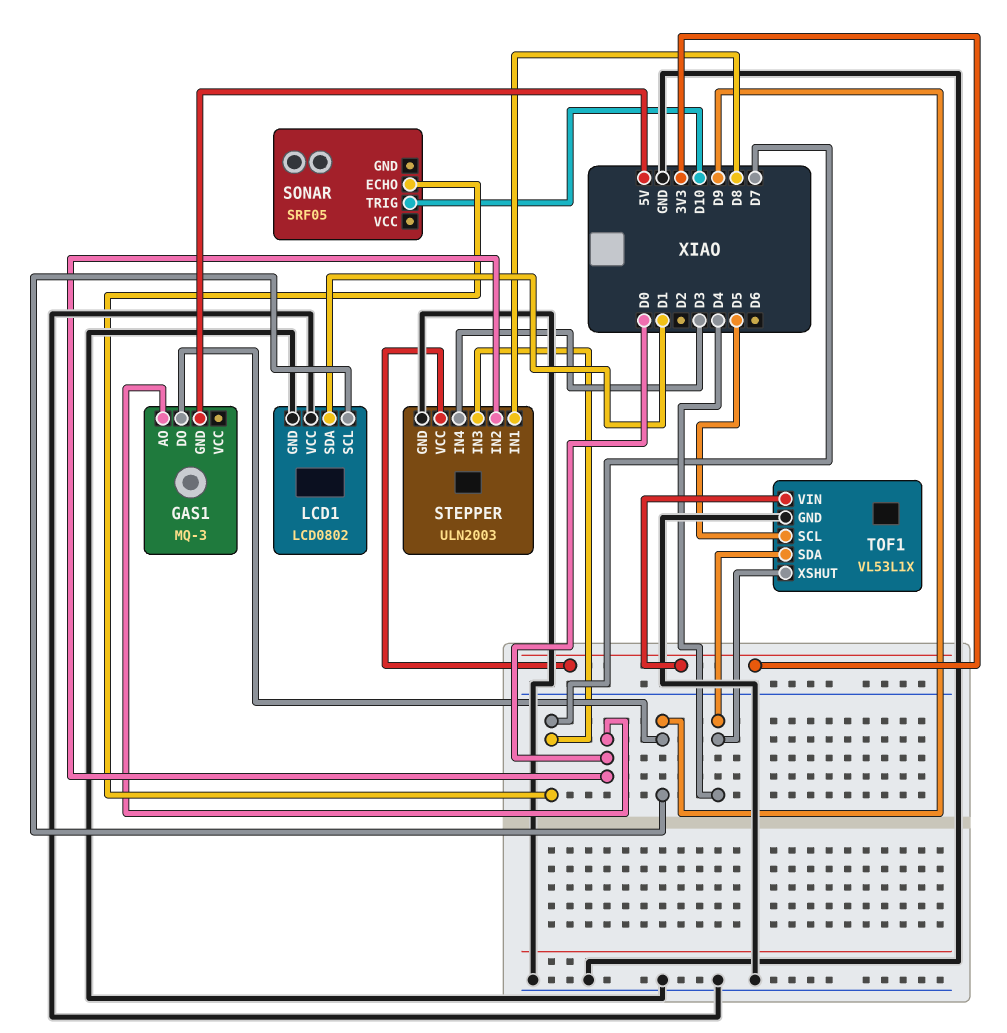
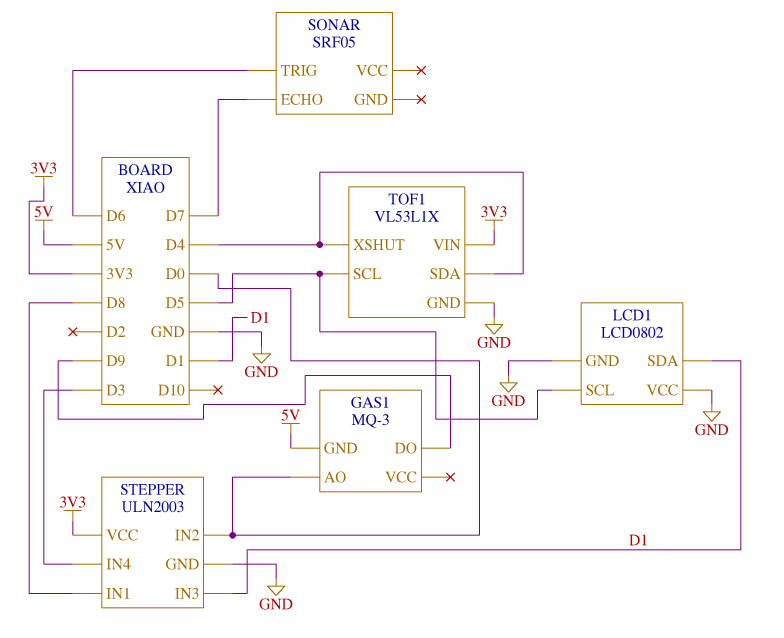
LCD1 pin SCL: D9 -> D5
SONAR pin TRIG: D10 -> D6
STEPPER pin IN3: D7 -> D1

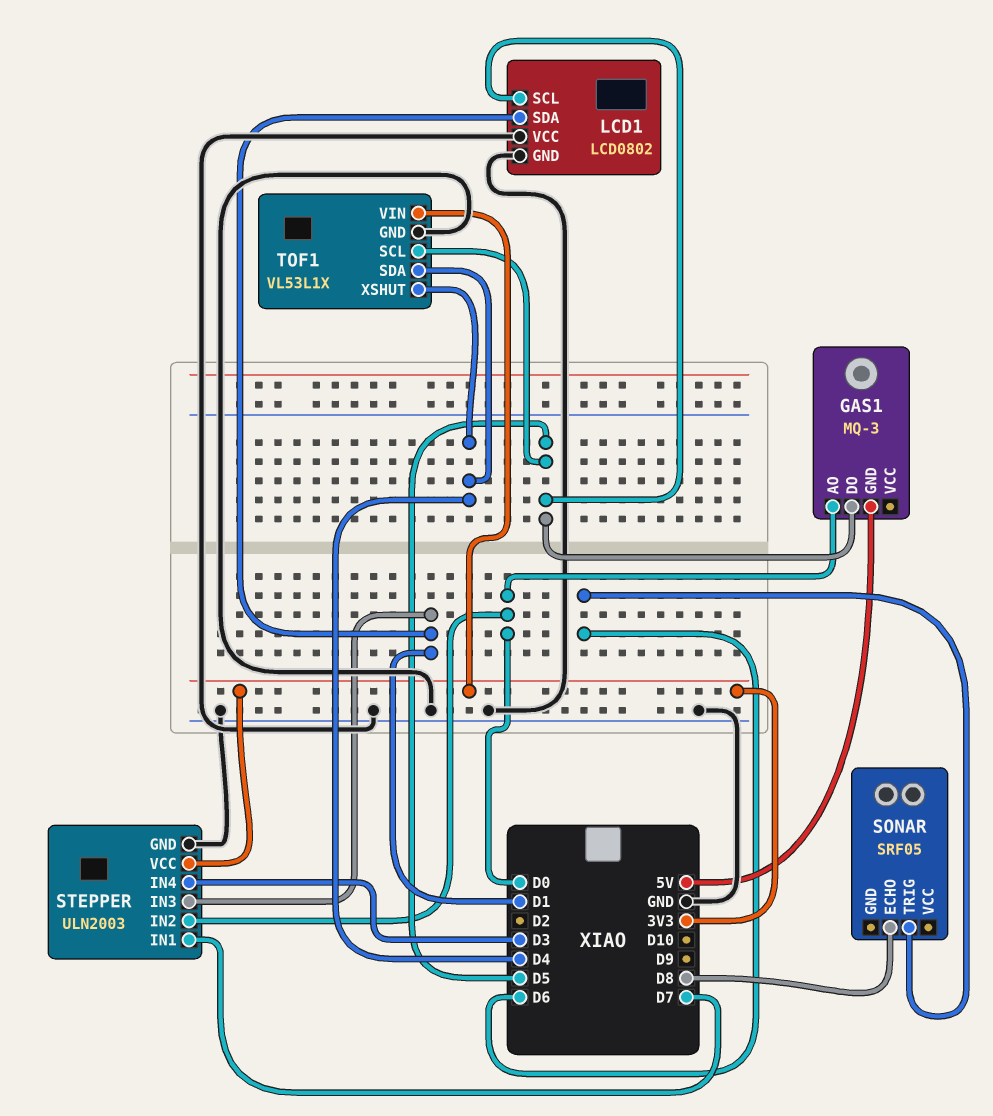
GAS1 pin DO: D9 -> D5
SONAR pin ECHO: D7 -> D8
STEPPER pin IN1: D8 -> D7

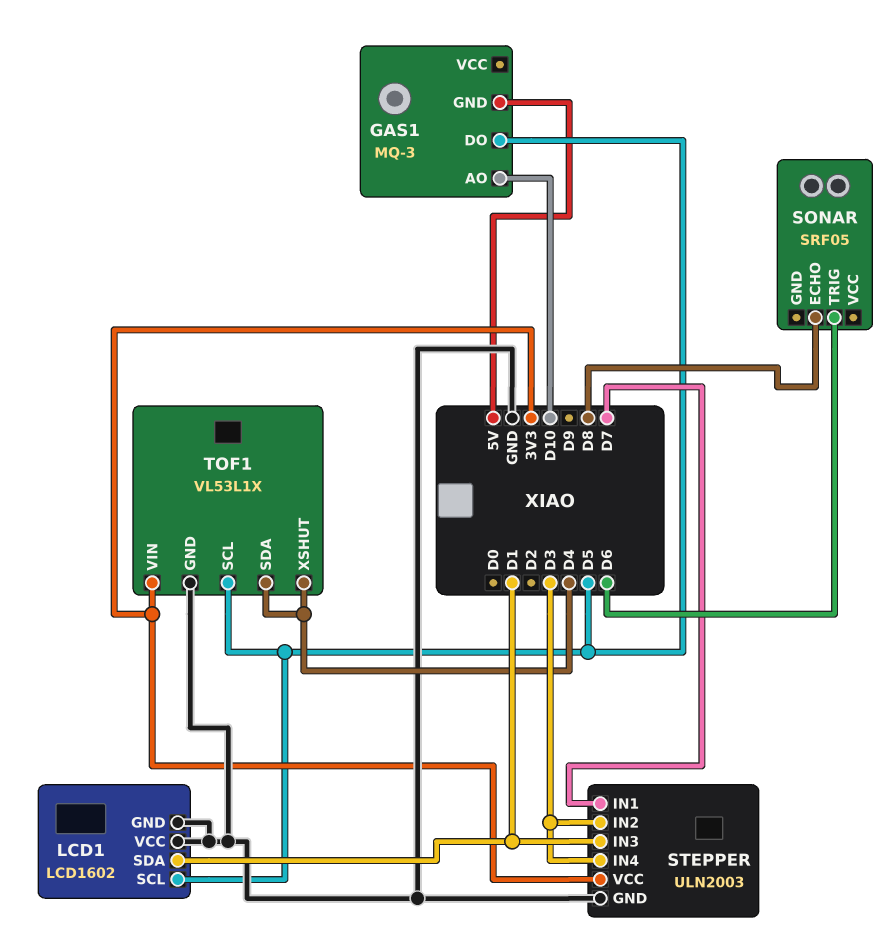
GAS1 pin AO: D0 -> D10
LCD1: LCD0802 -> LCD1602
STEPPER pin IN2: D0 -> D3

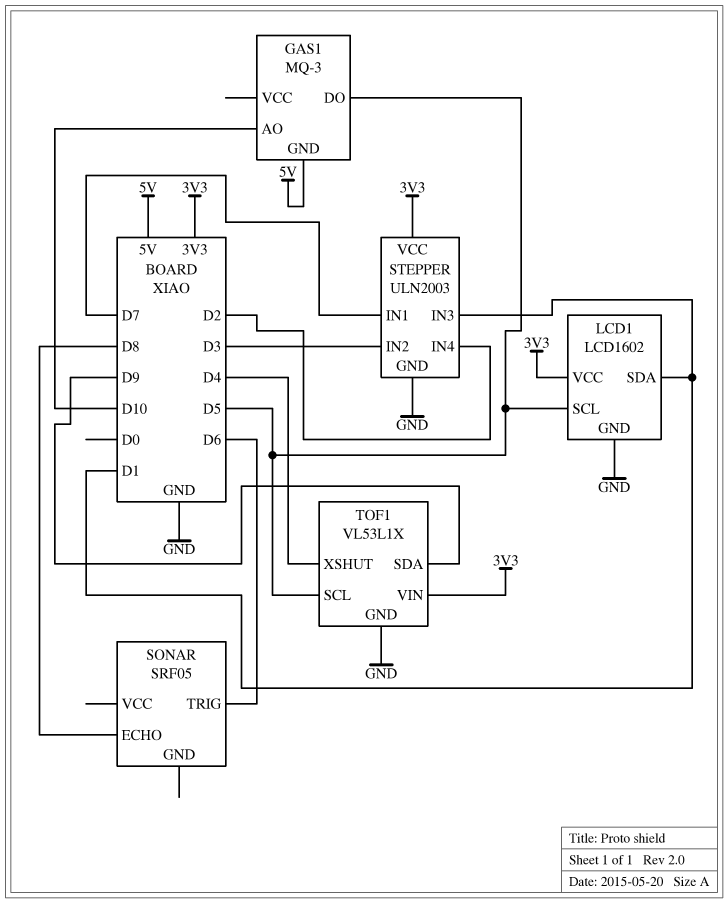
LCD1 pin VCC: GND -> 3V3
STEPPER pin IN4: D3 -> D2
TOF1 pin SDA: D4 -> D9

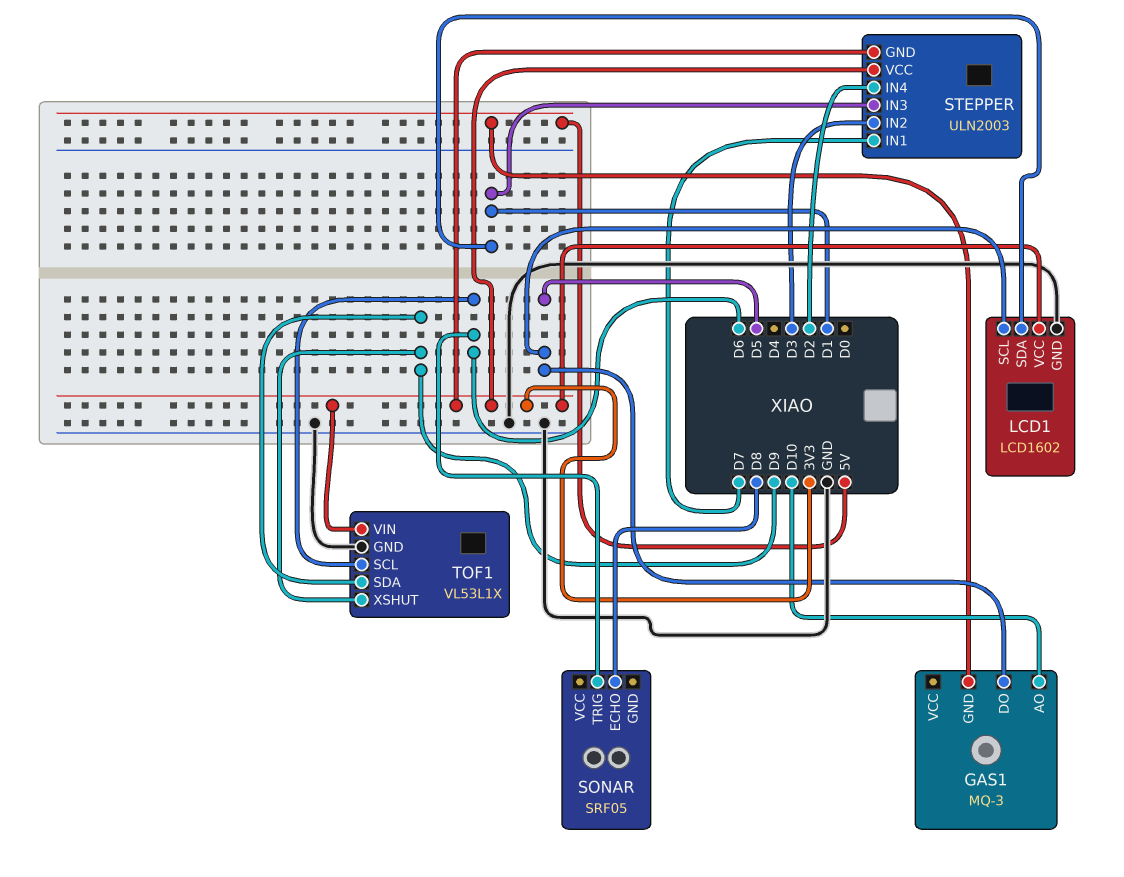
STEPPER pin GND: GND -> 3V3
TOF1 pin SCL: D5 -> D6
TOF1 pin XSHUT: D4 -> D9

